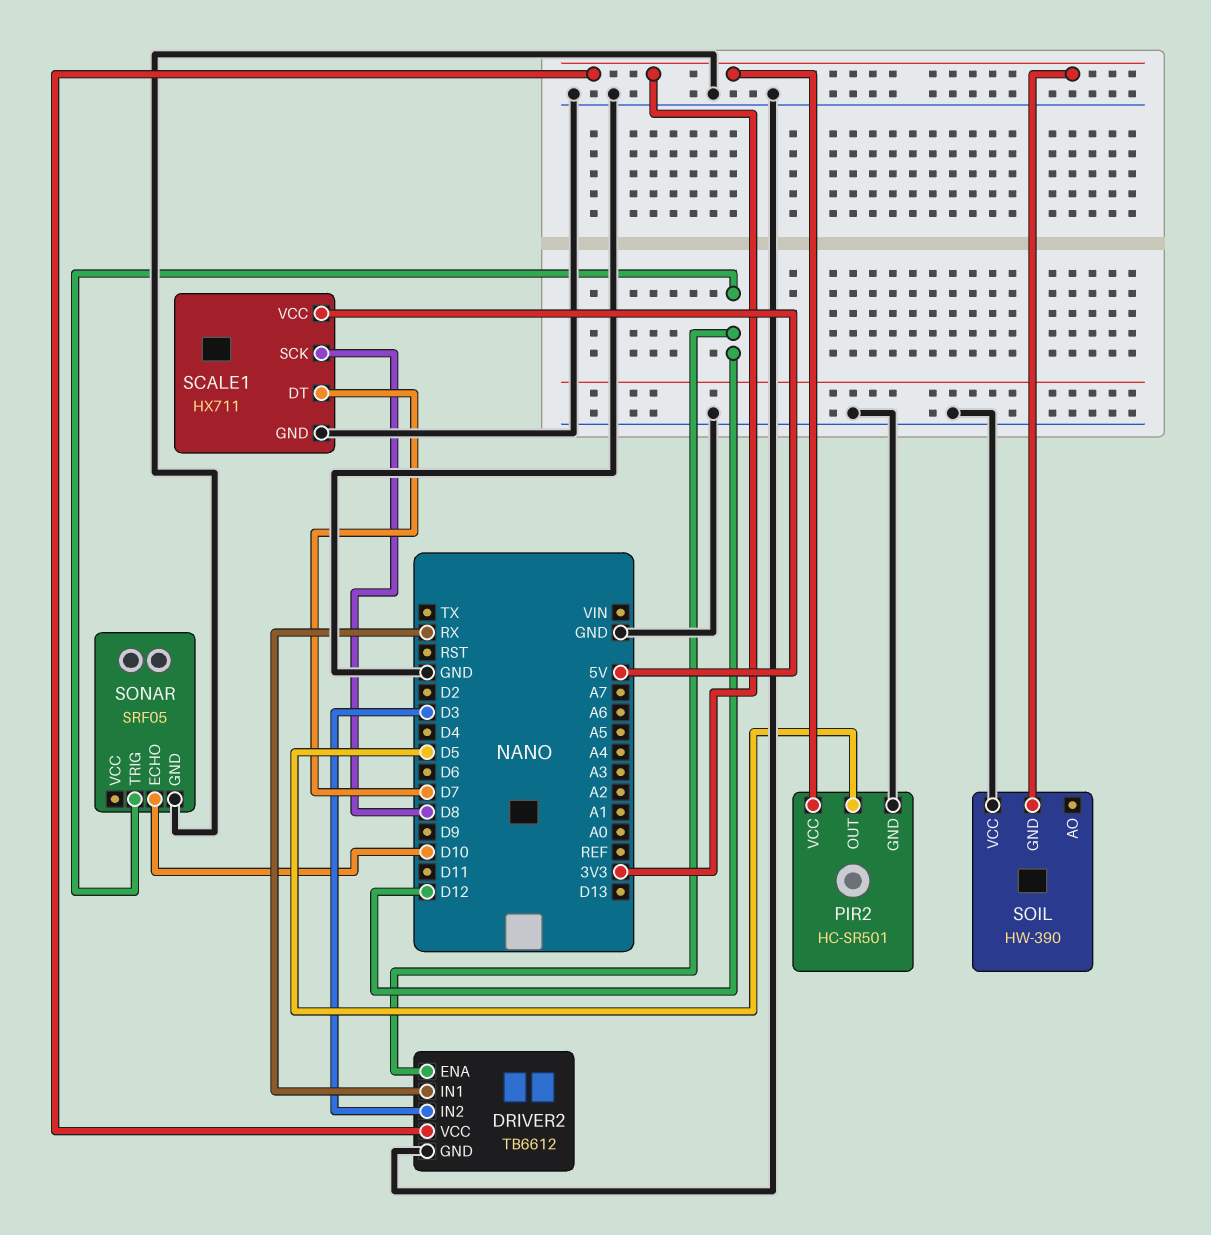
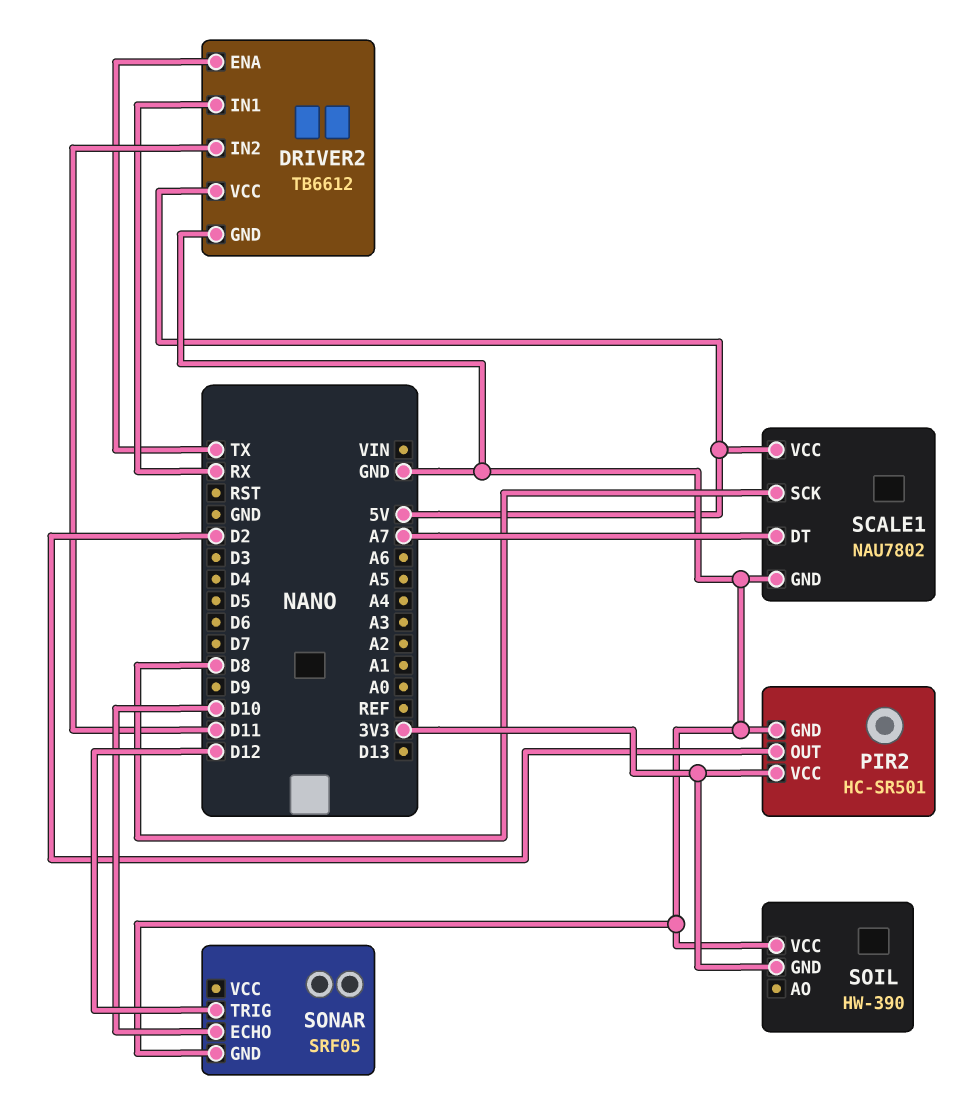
DRIVER2 pin ENA: D12 -> TX
DRIVER2 pin IN2: D3 -> D11
DRIVER2 pin VCC: 3V3 -> 5V
PIR2 pin OUT: D5 -> D2
SCALE1: HX711 -> NAU7802
SCALE1 pin DT: D7 -> A7

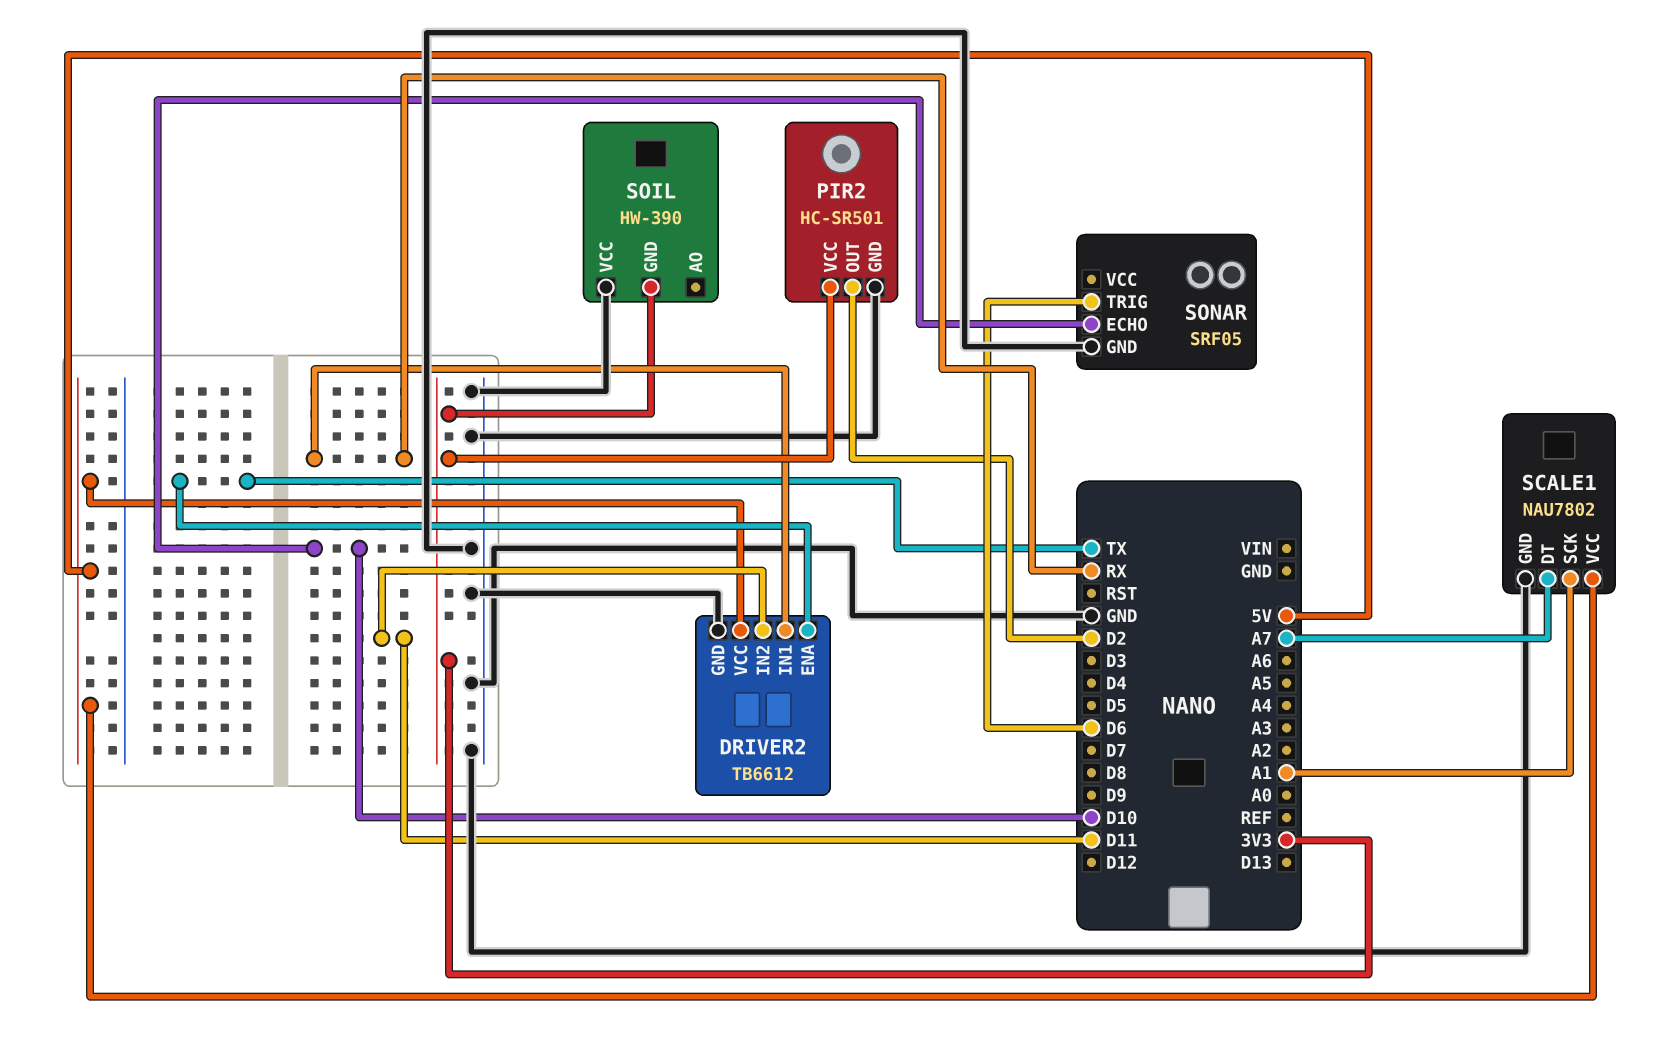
SCALE1 pin SCK: D8 -> A1
SONAR pin TRIG: D12 -> D6

